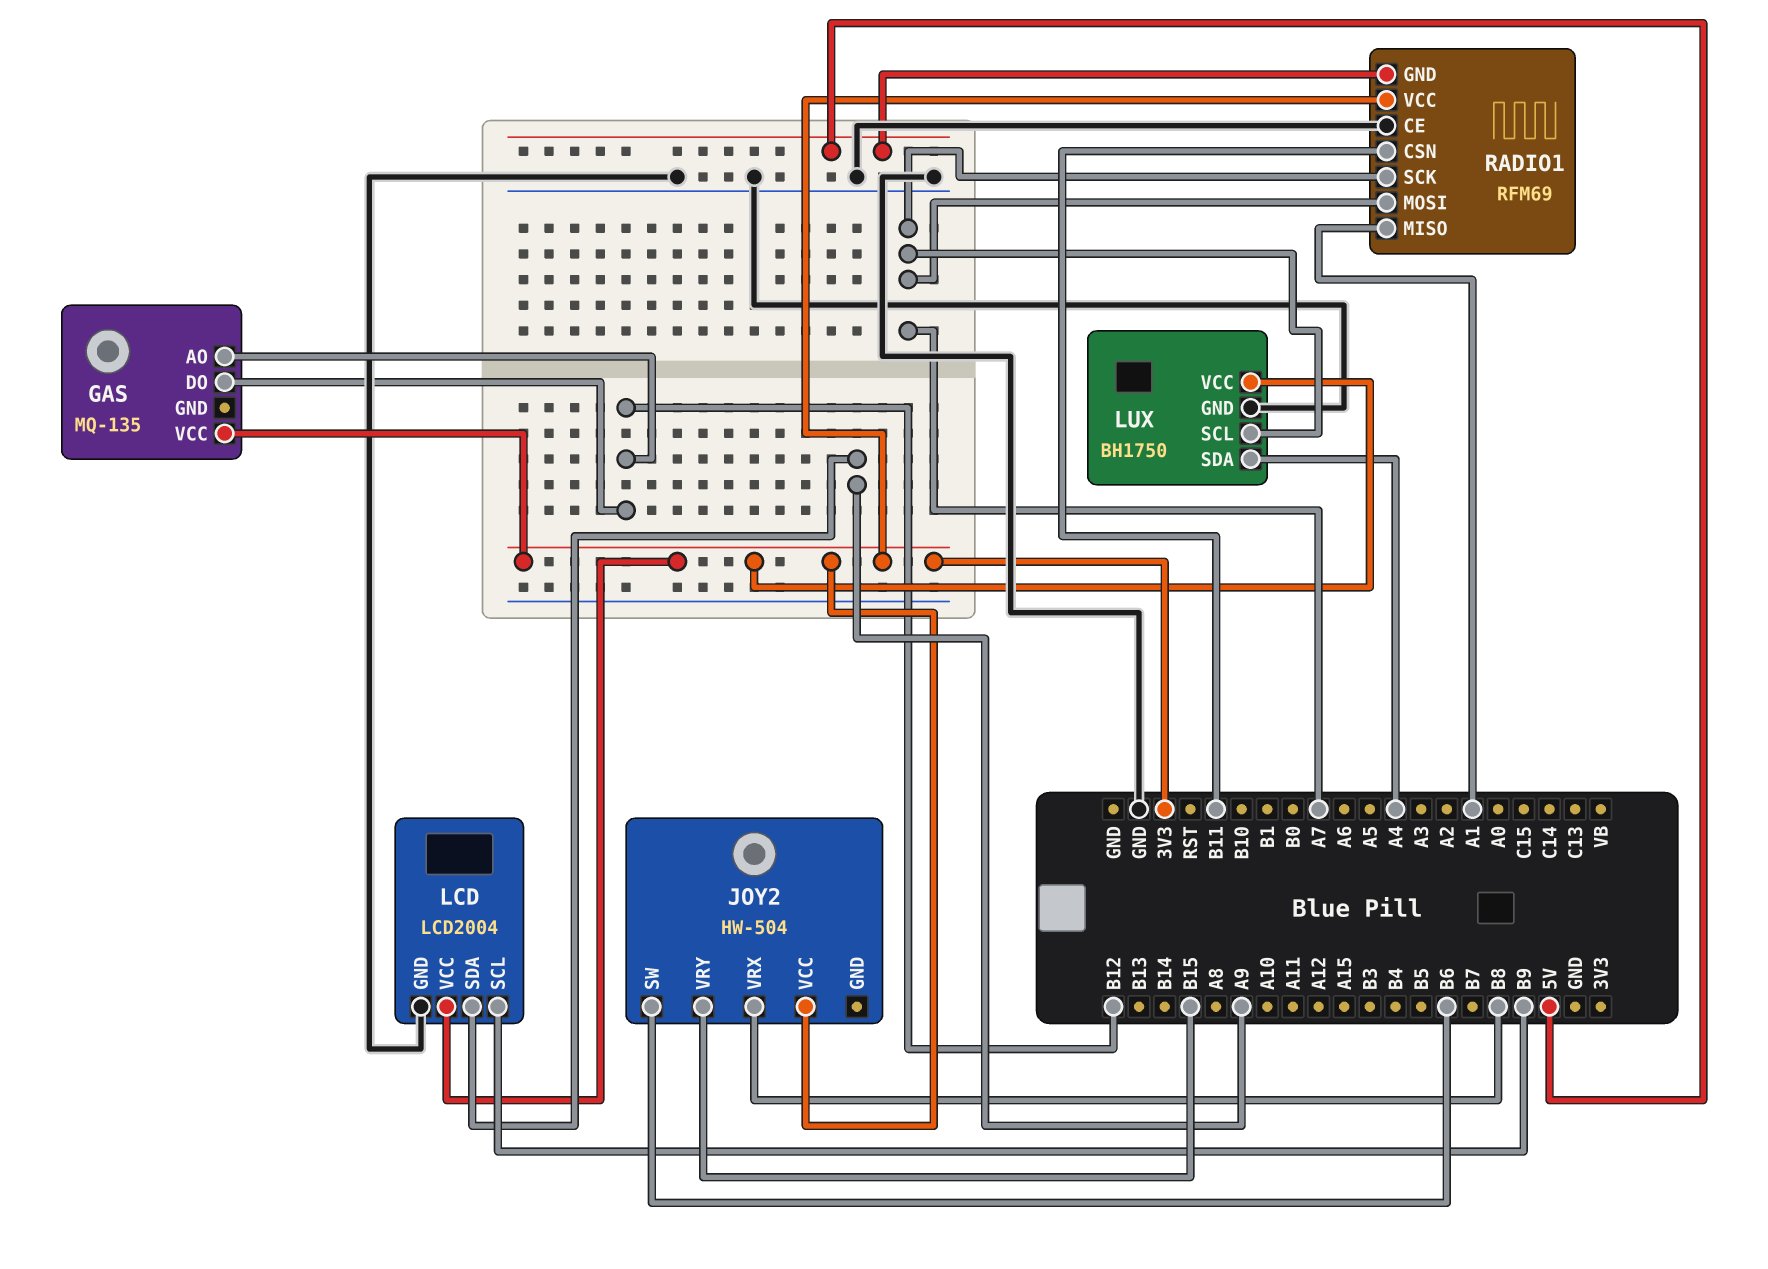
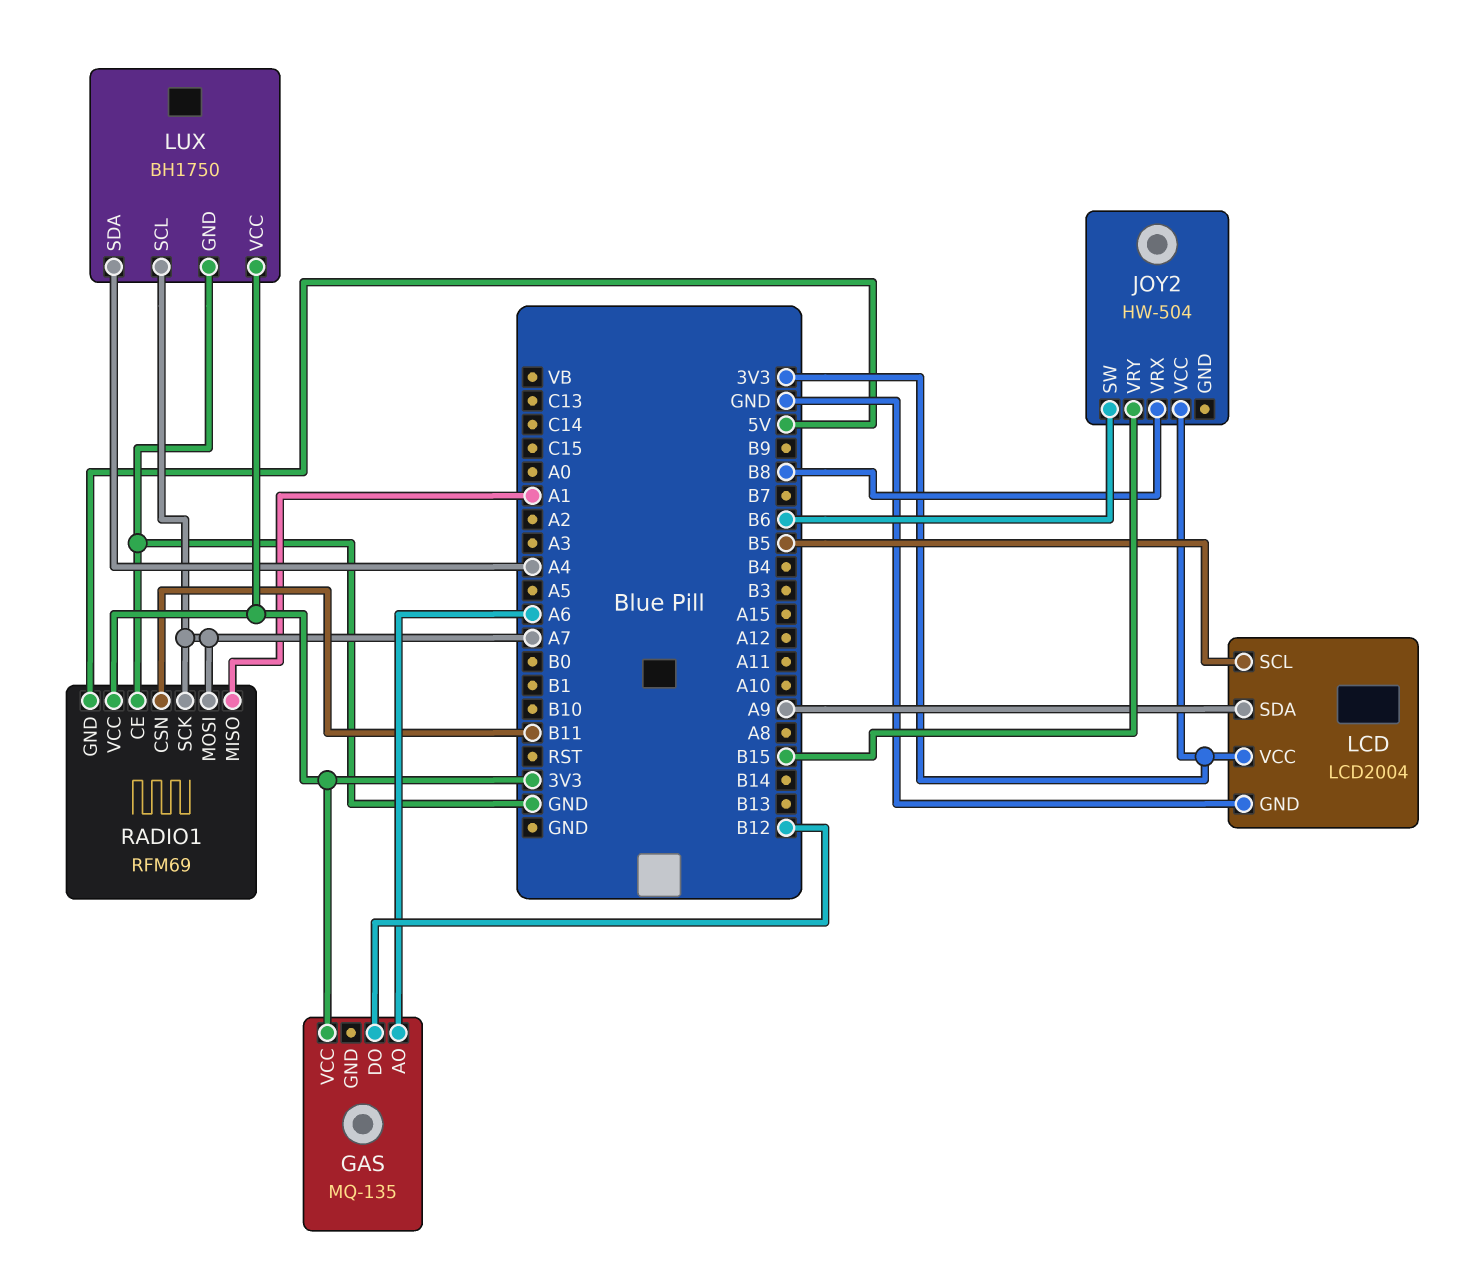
GAS pin AO: B12 -> A6
LCD pin SCL: B9 -> B5

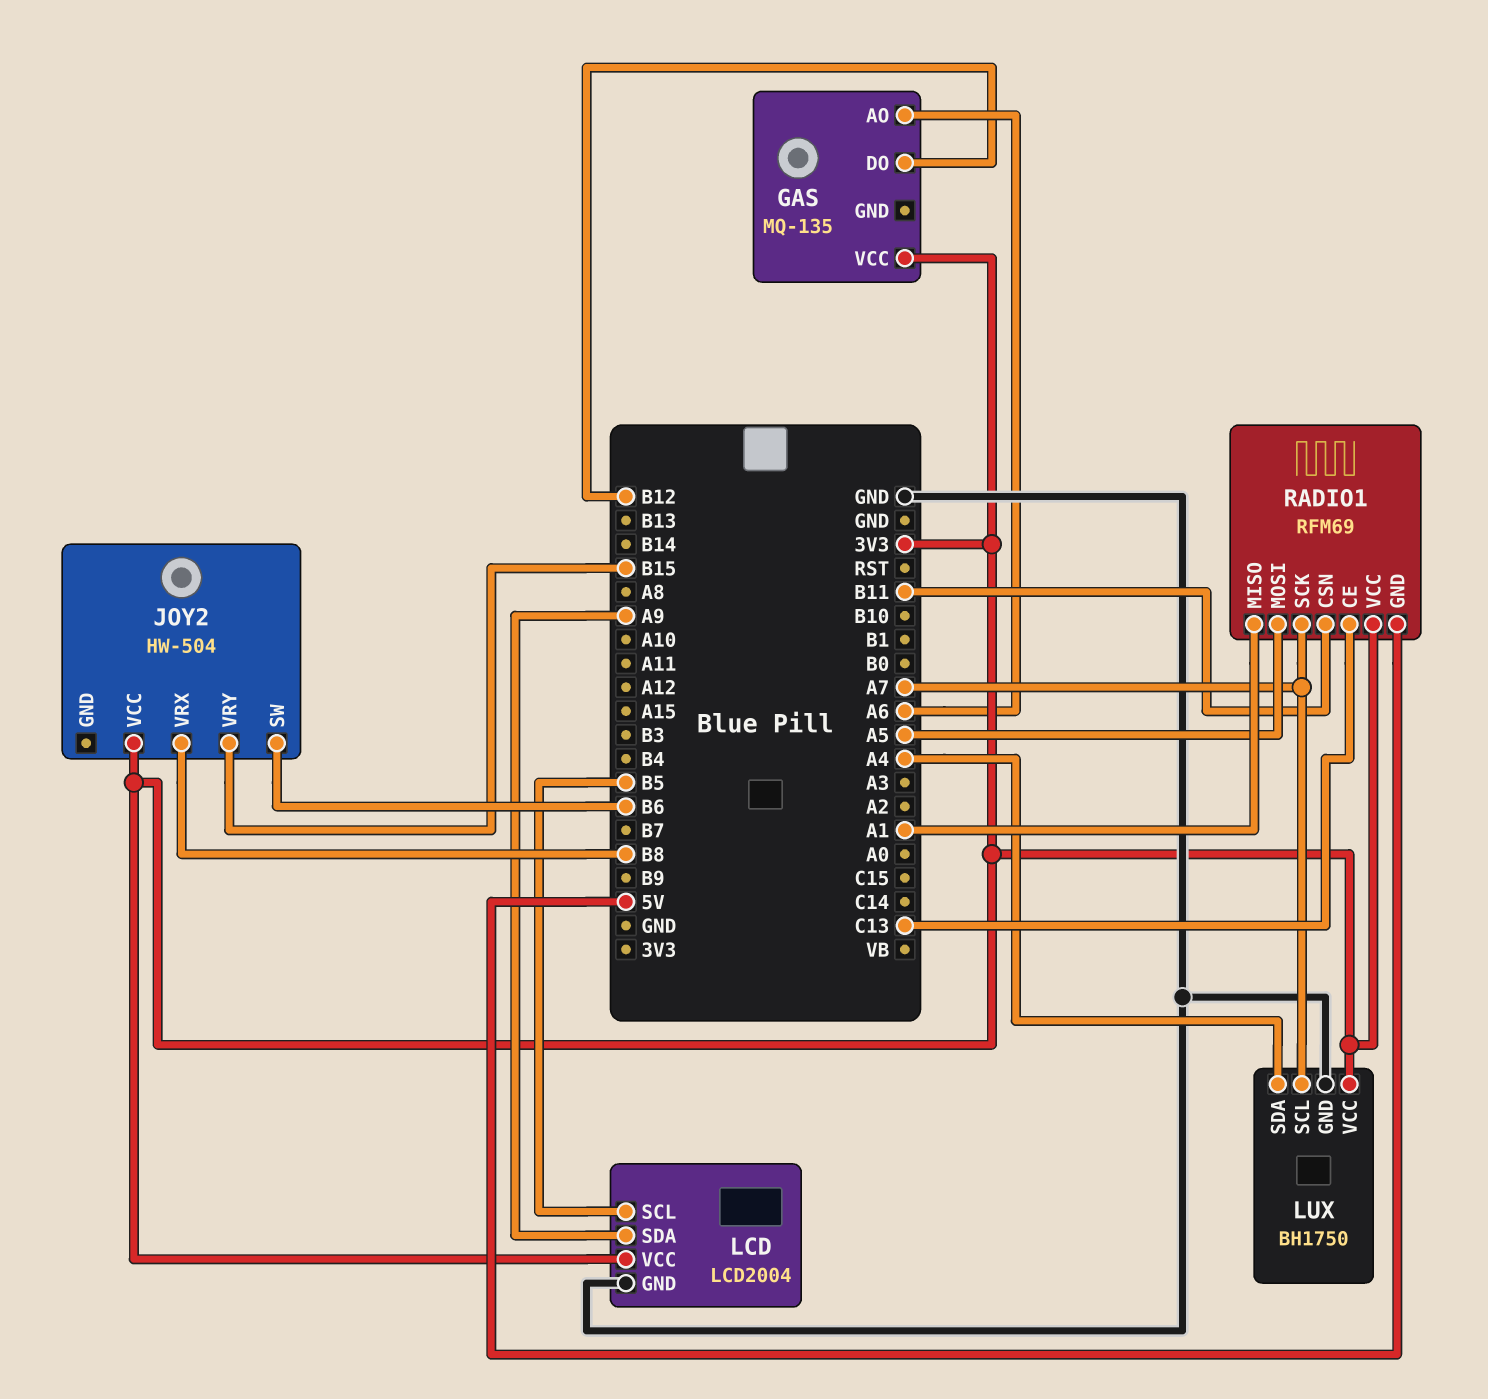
RADIO1 pin CE: GND -> C13
RADIO1 pin MOSI: A7 -> A5

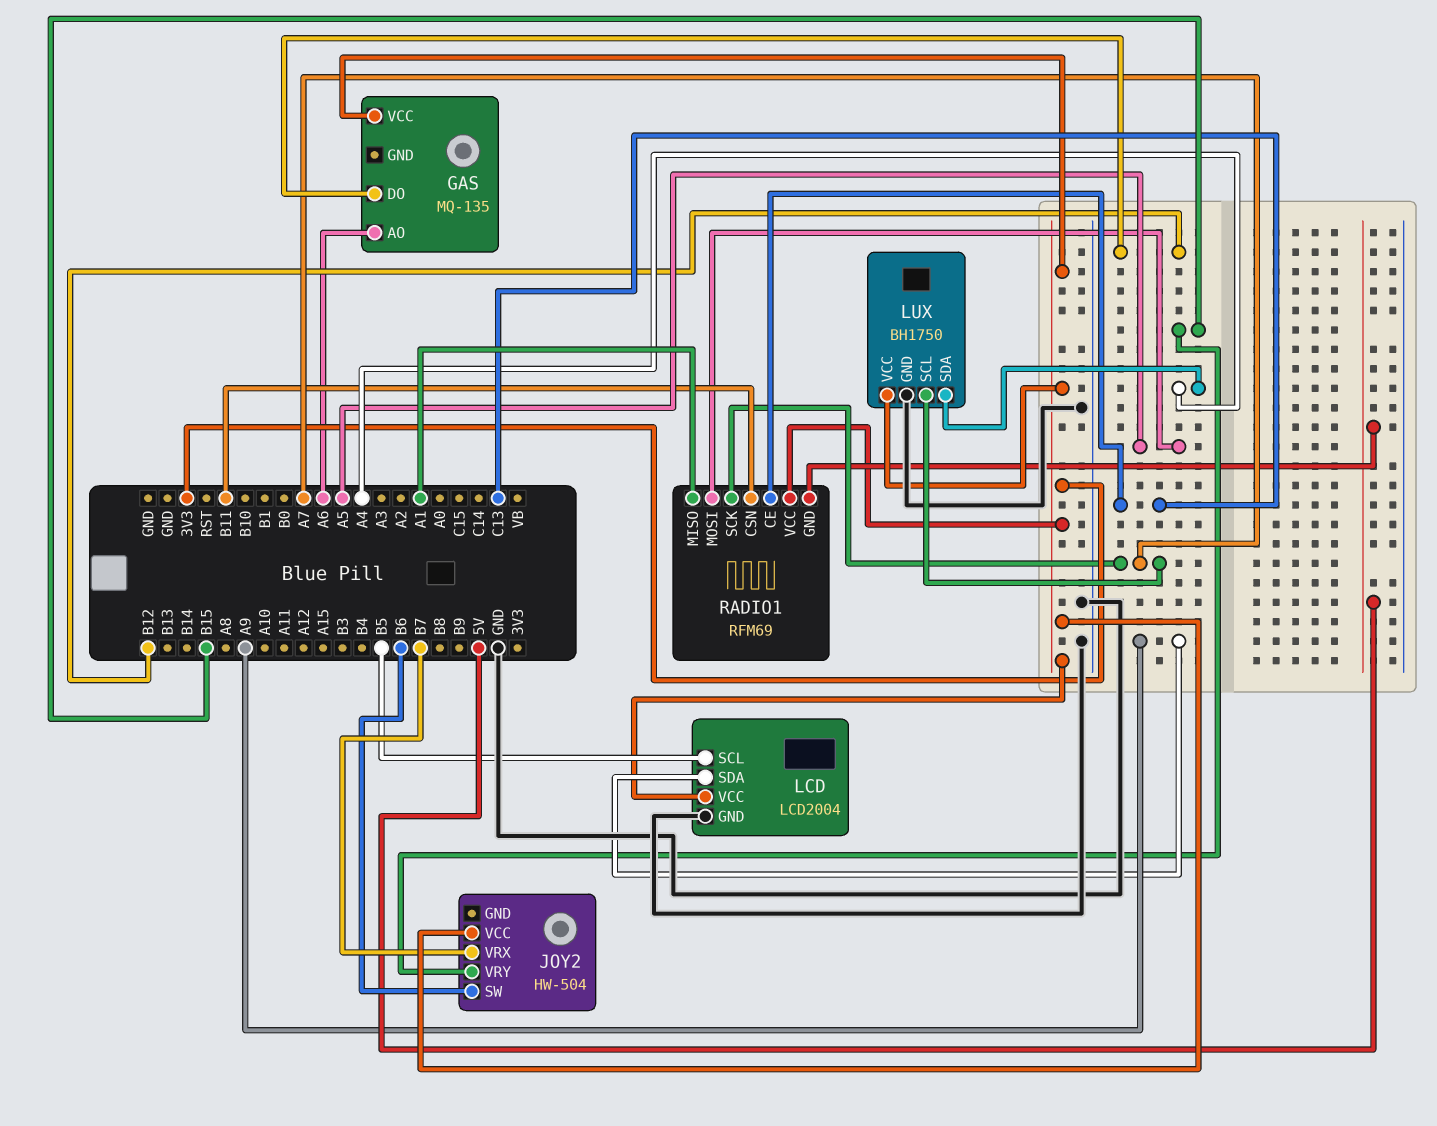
JOY2 pin VRX: B8 -> B7

